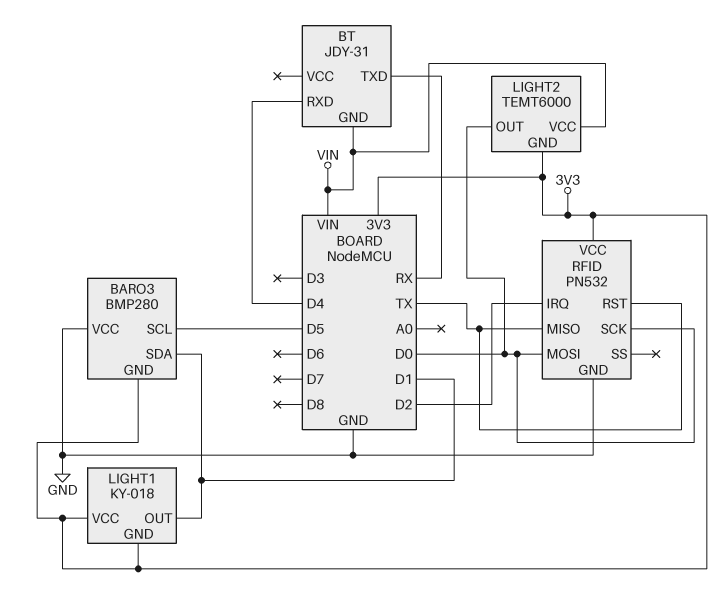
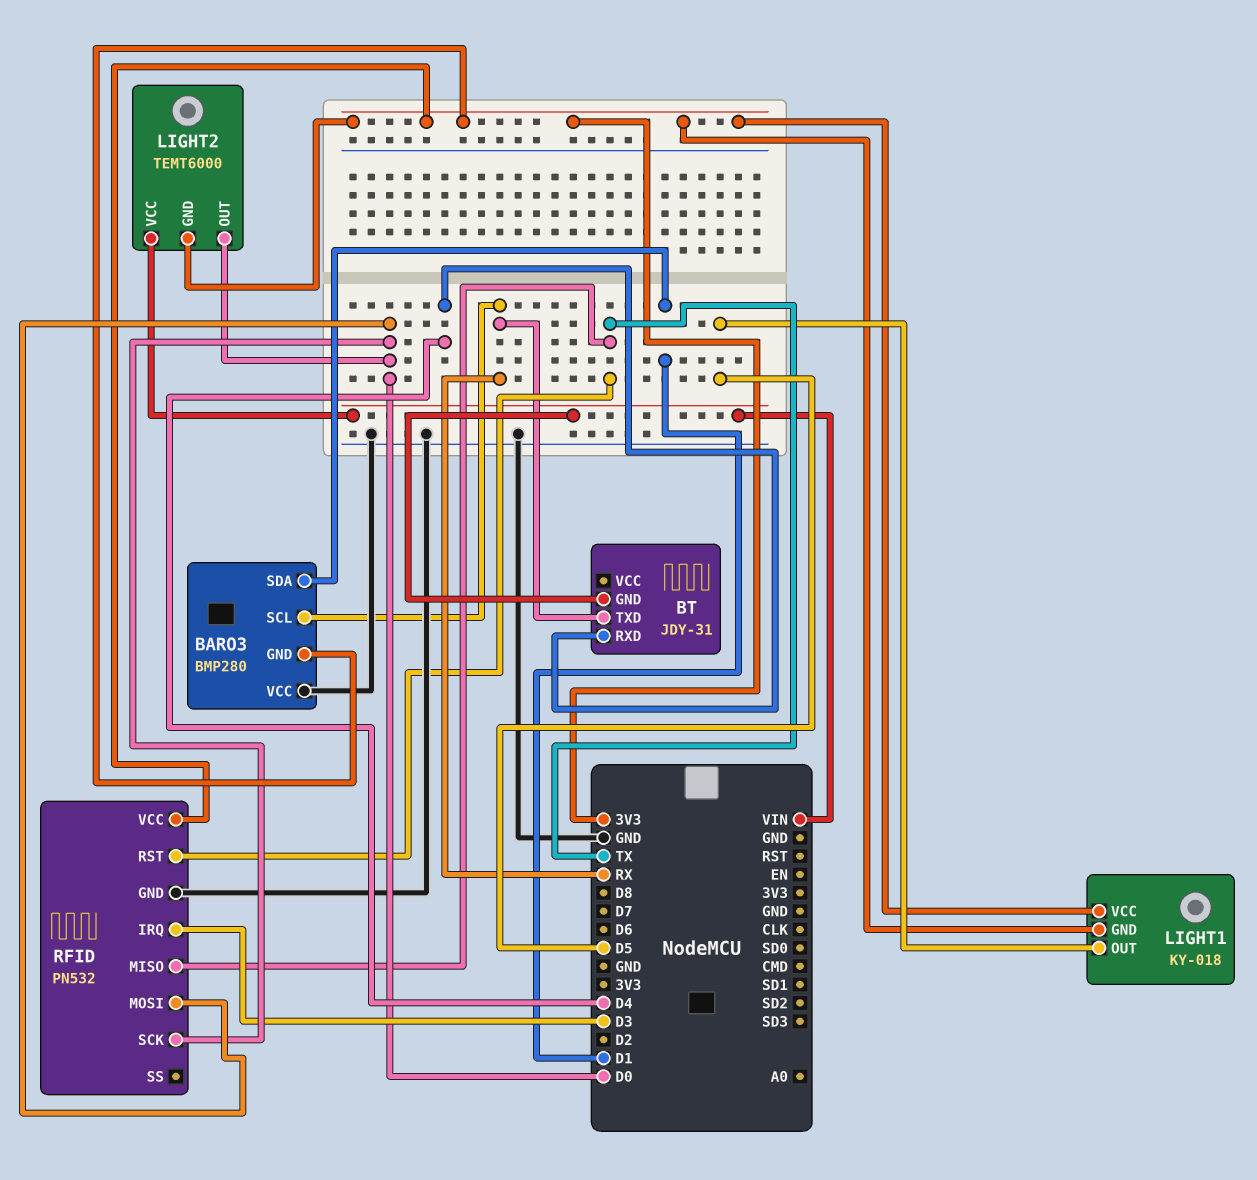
BARO3 pin SCL: D5 -> RX
LIGHT1 pin OUT: D1 -> D5
RFID pin IRQ: D2 -> D3

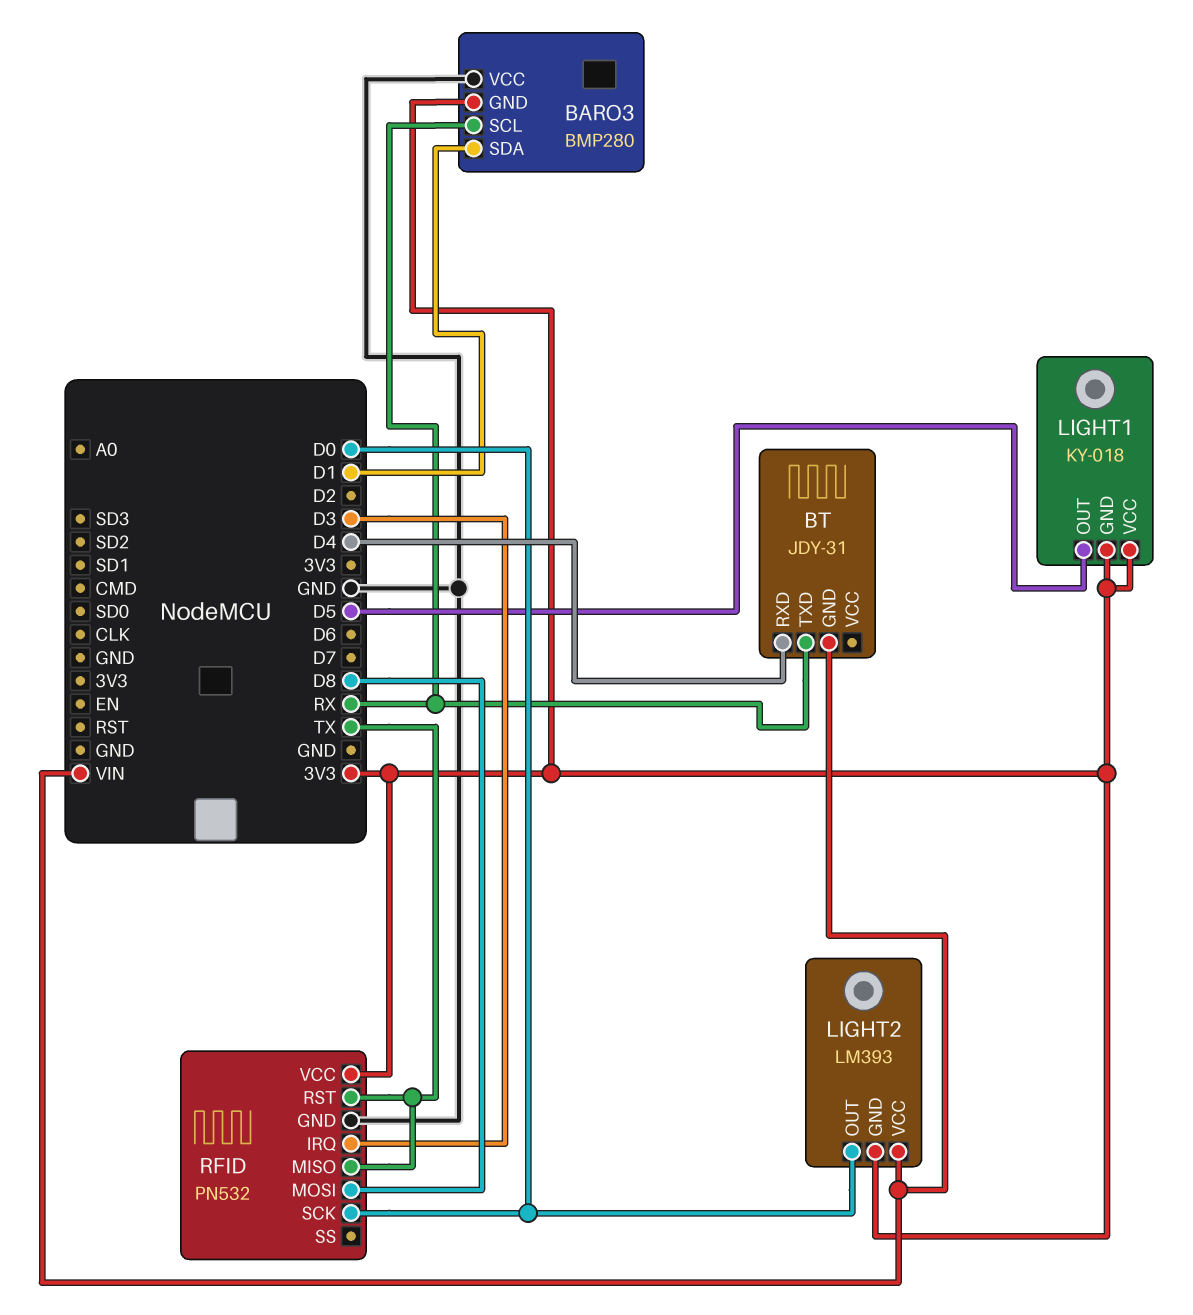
LIGHT2: TEMT6000 -> LM393
RFID pin MOSI: D0 -> D8

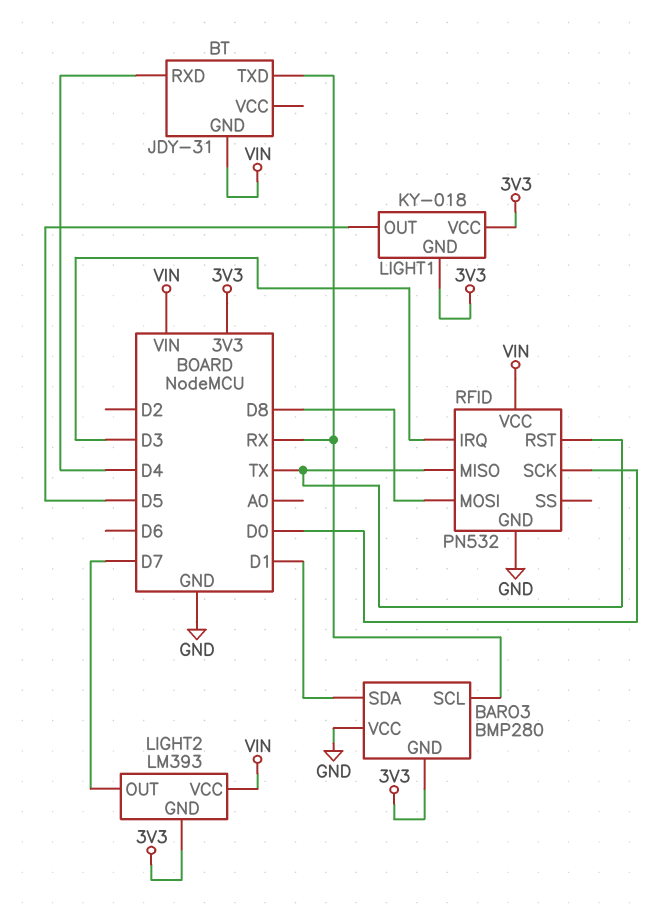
LIGHT2 pin OUT: D0 -> D7
RFID pin VCC: 3V3 -> VIN

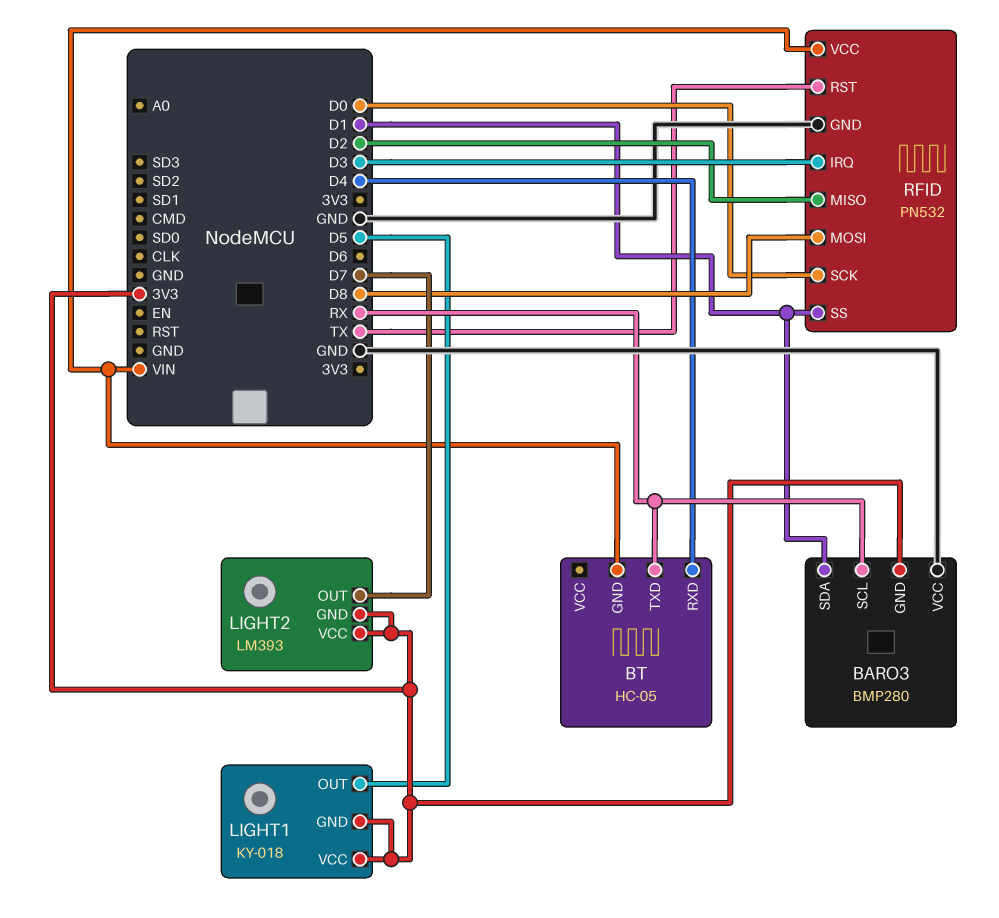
BT: JDY-31 -> HC-05
LIGHT2 pin VCC: VIN -> 3V3
RFID pin MISO: TX -> D2
RFID pin SS: none -> D1

